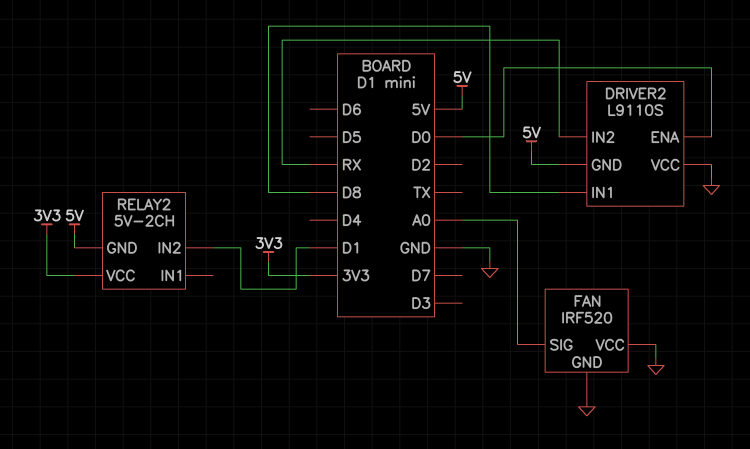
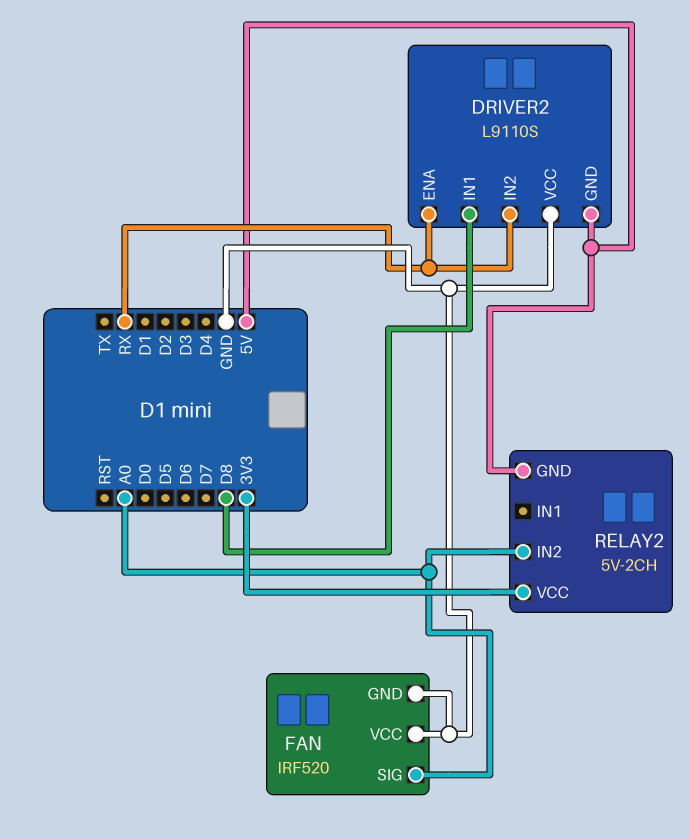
DRIVER2 pin ENA: D0 -> RX
RELAY2 pin IN2: D1 -> A0

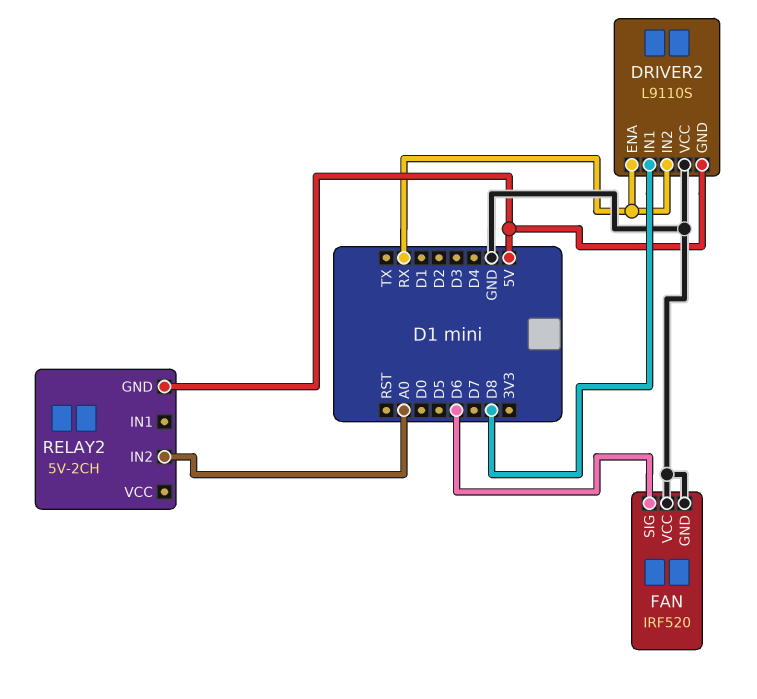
FAN pin SIG: A0 -> D6
RELAY2 pin VCC: 3V3 -> none

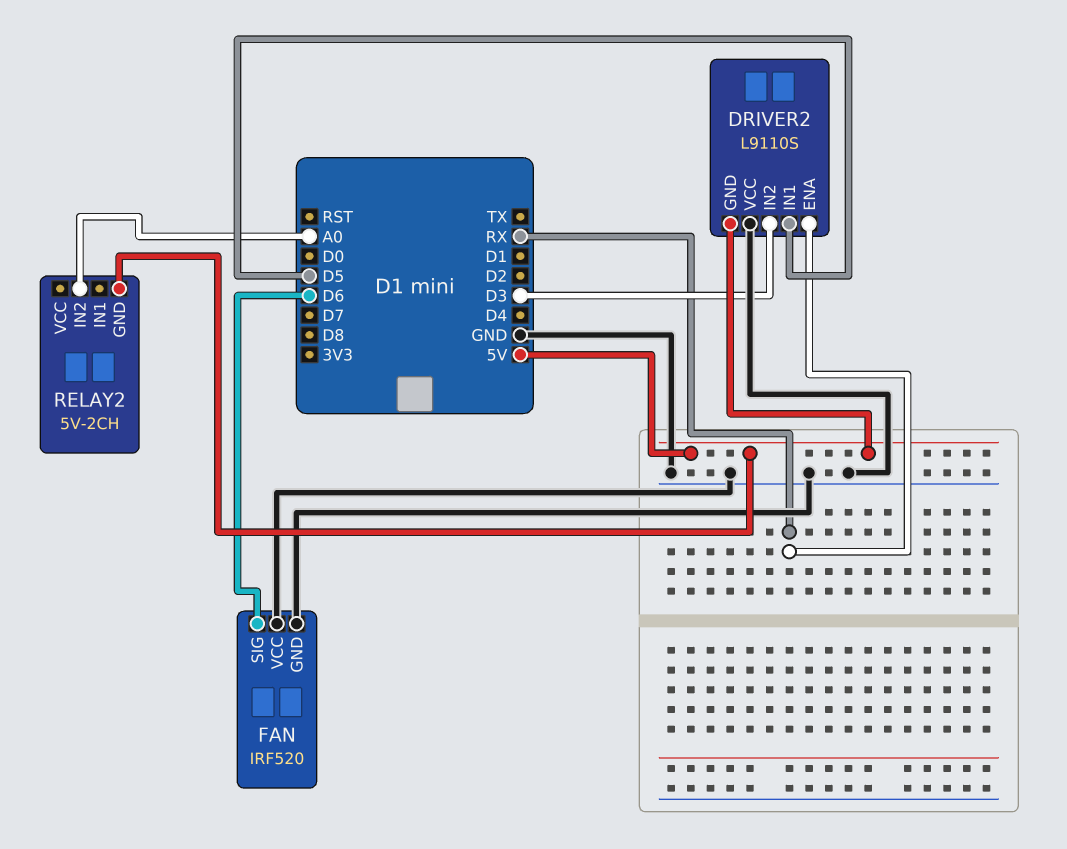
DRIVER2 pin IN1: D8 -> D5
DRIVER2 pin IN2: RX -> D3

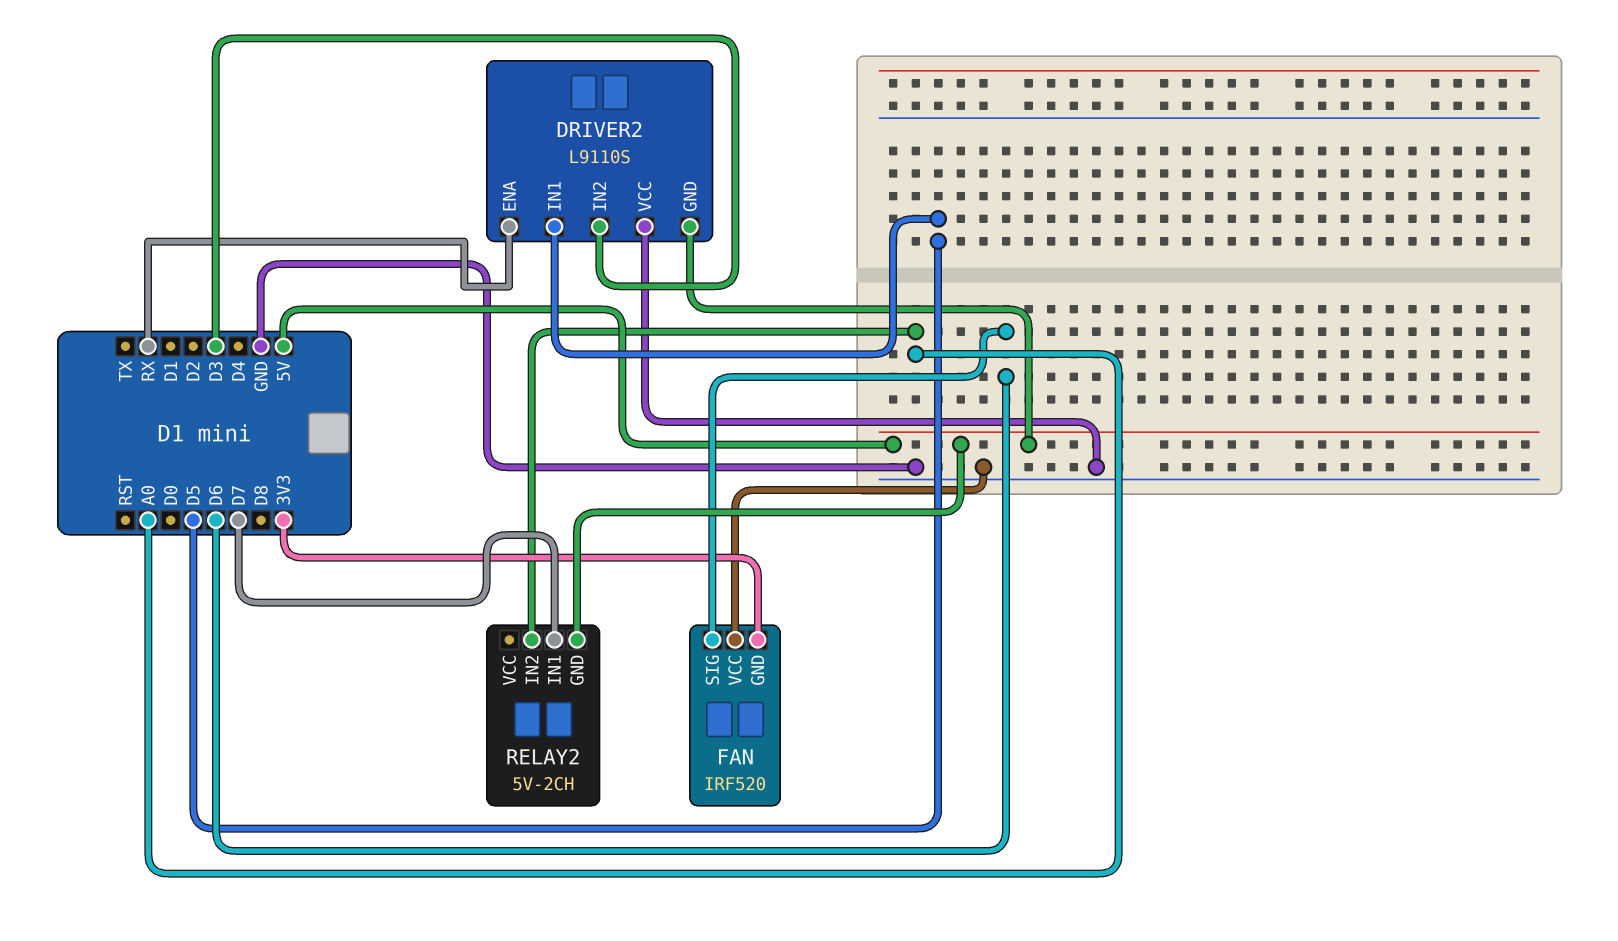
FAN pin GND: GND -> 3V3
RELAY2 pin IN1: none -> D7

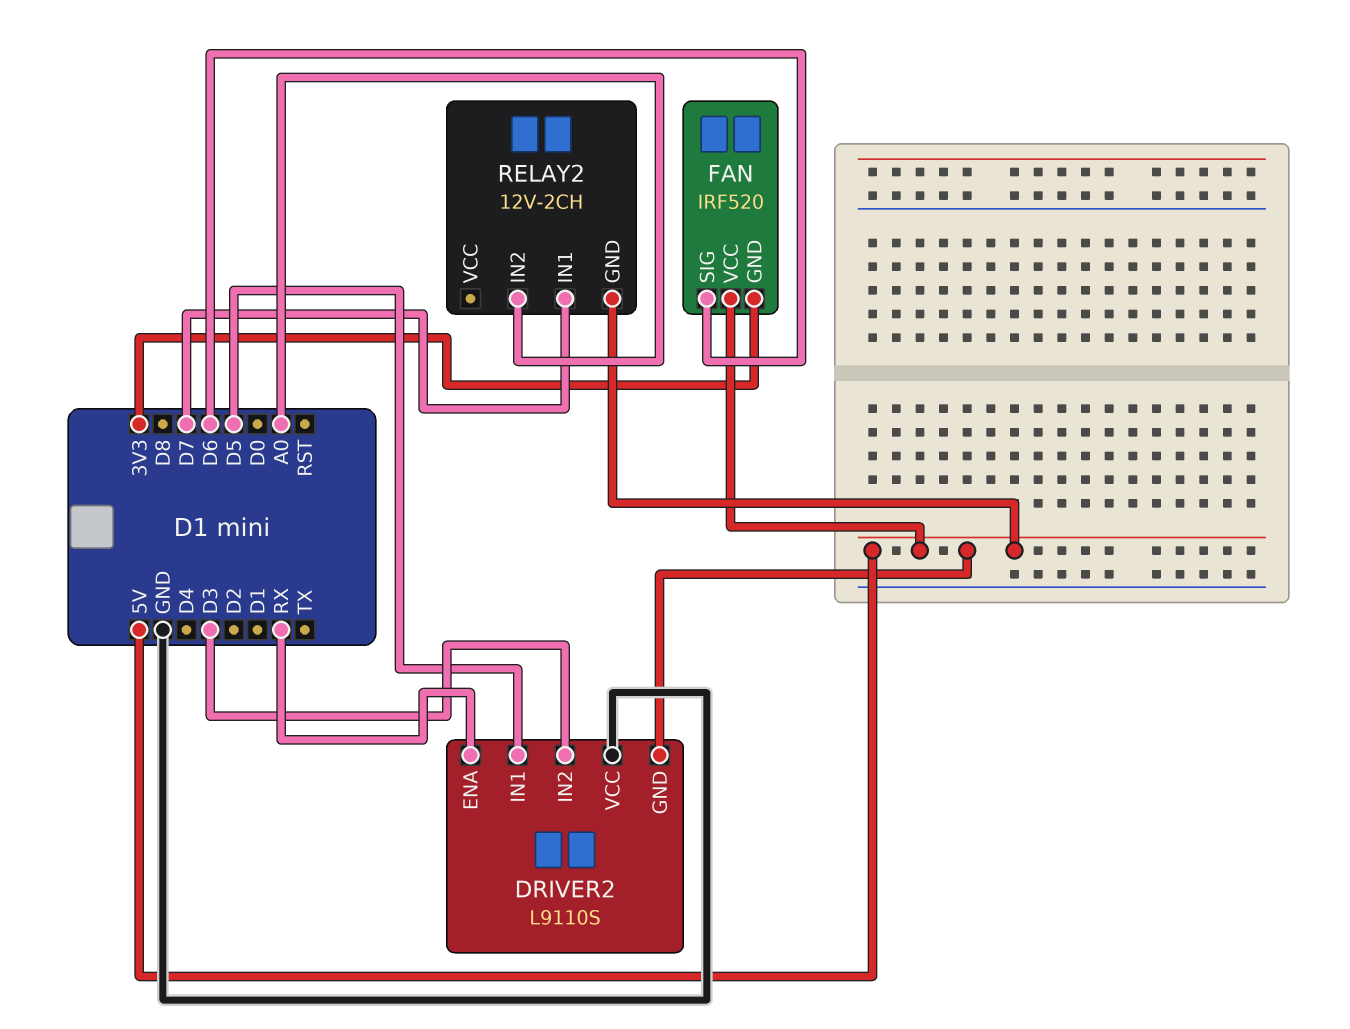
FAN pin VCC: GND -> 5V
RELAY2: 5V-2CH -> 12V-2CH

